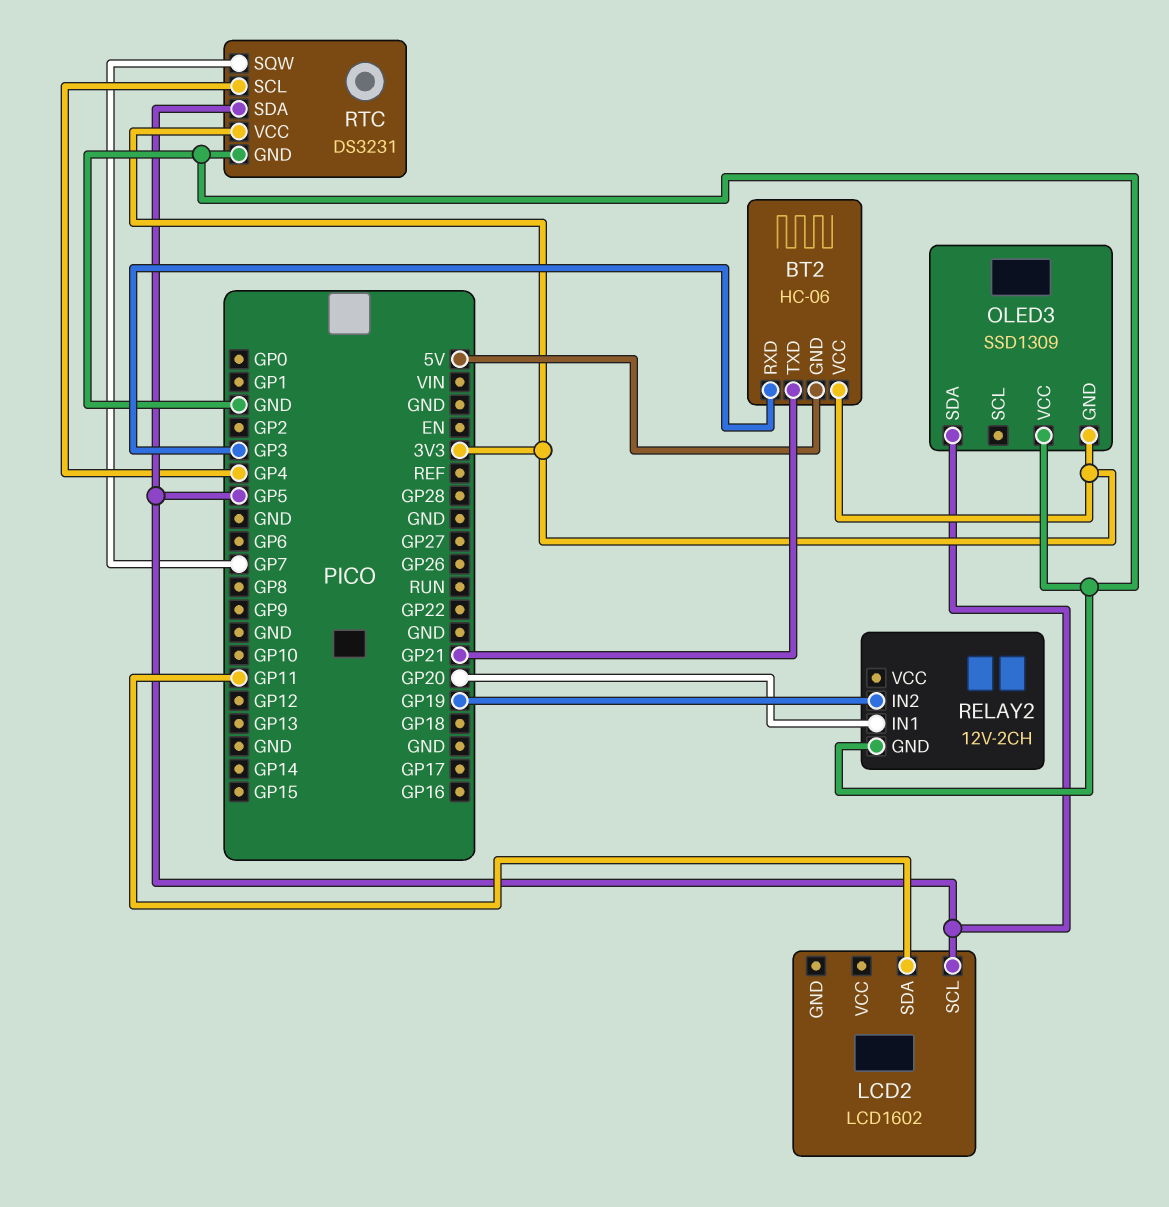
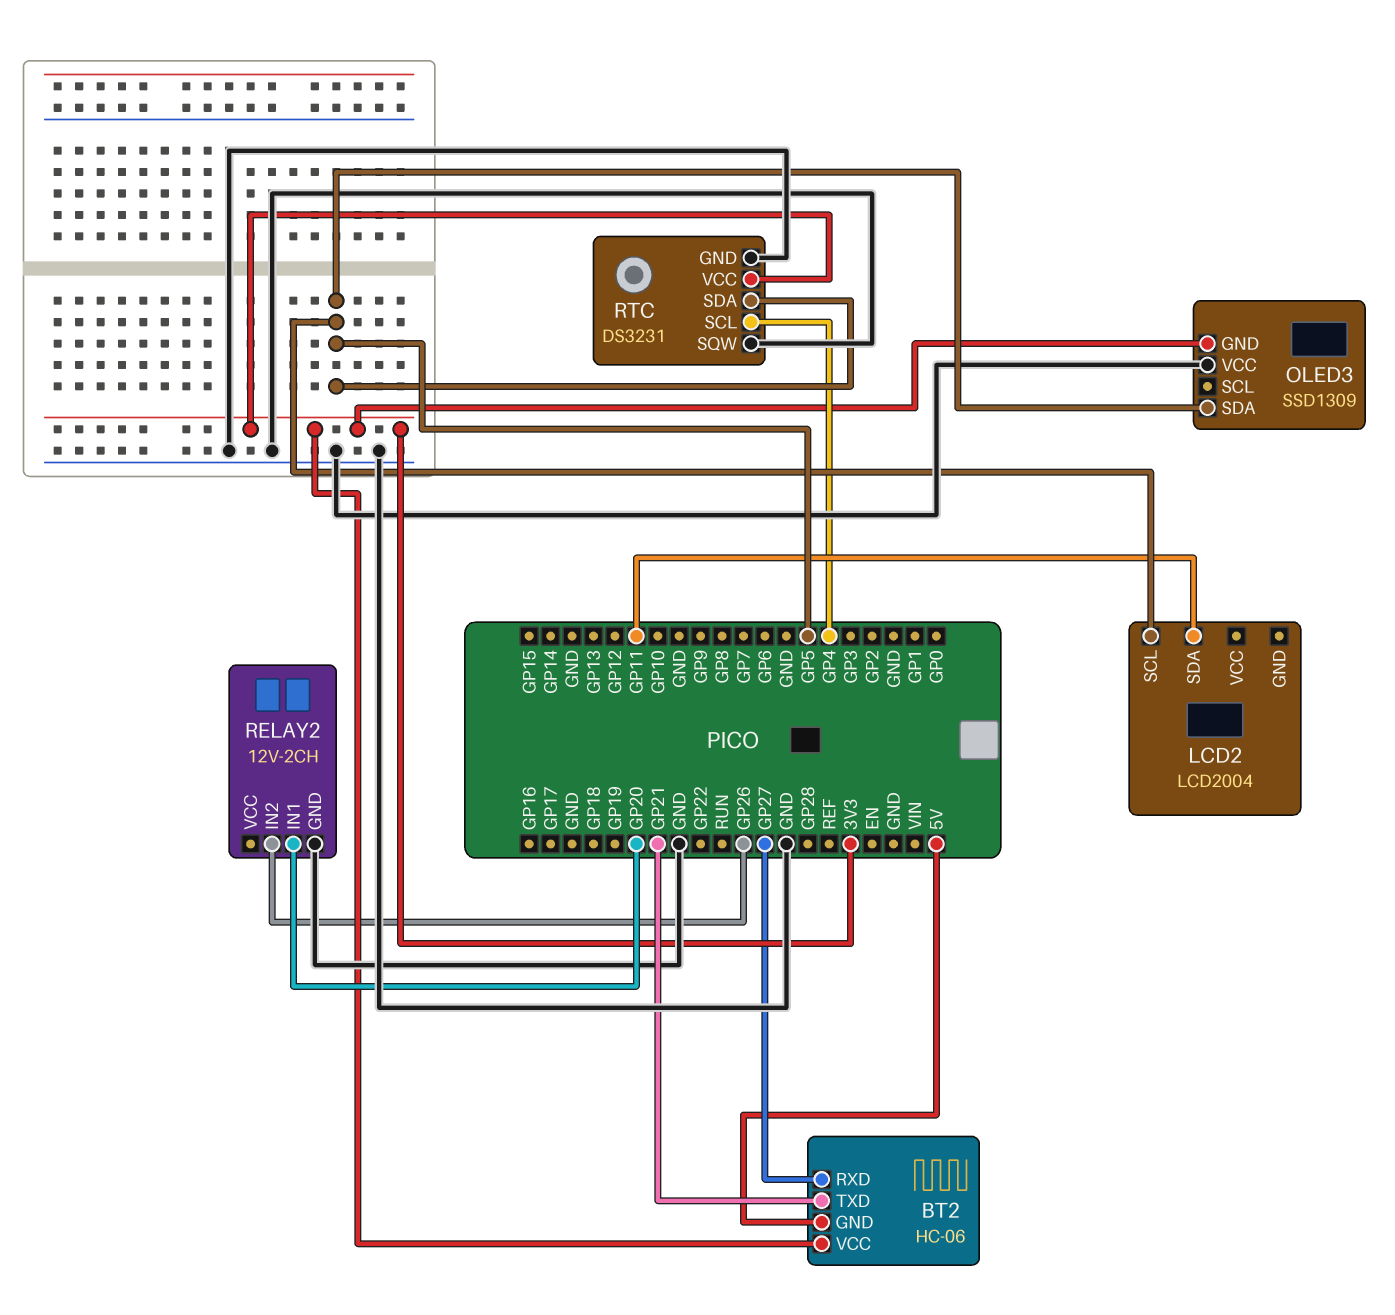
BT2 pin RXD: GP3 -> GP27
LCD2: LCD1602 -> LCD2004
RELAY2 pin IN2: GP19 -> GP26
RTC pin SQW: GP7 -> GND

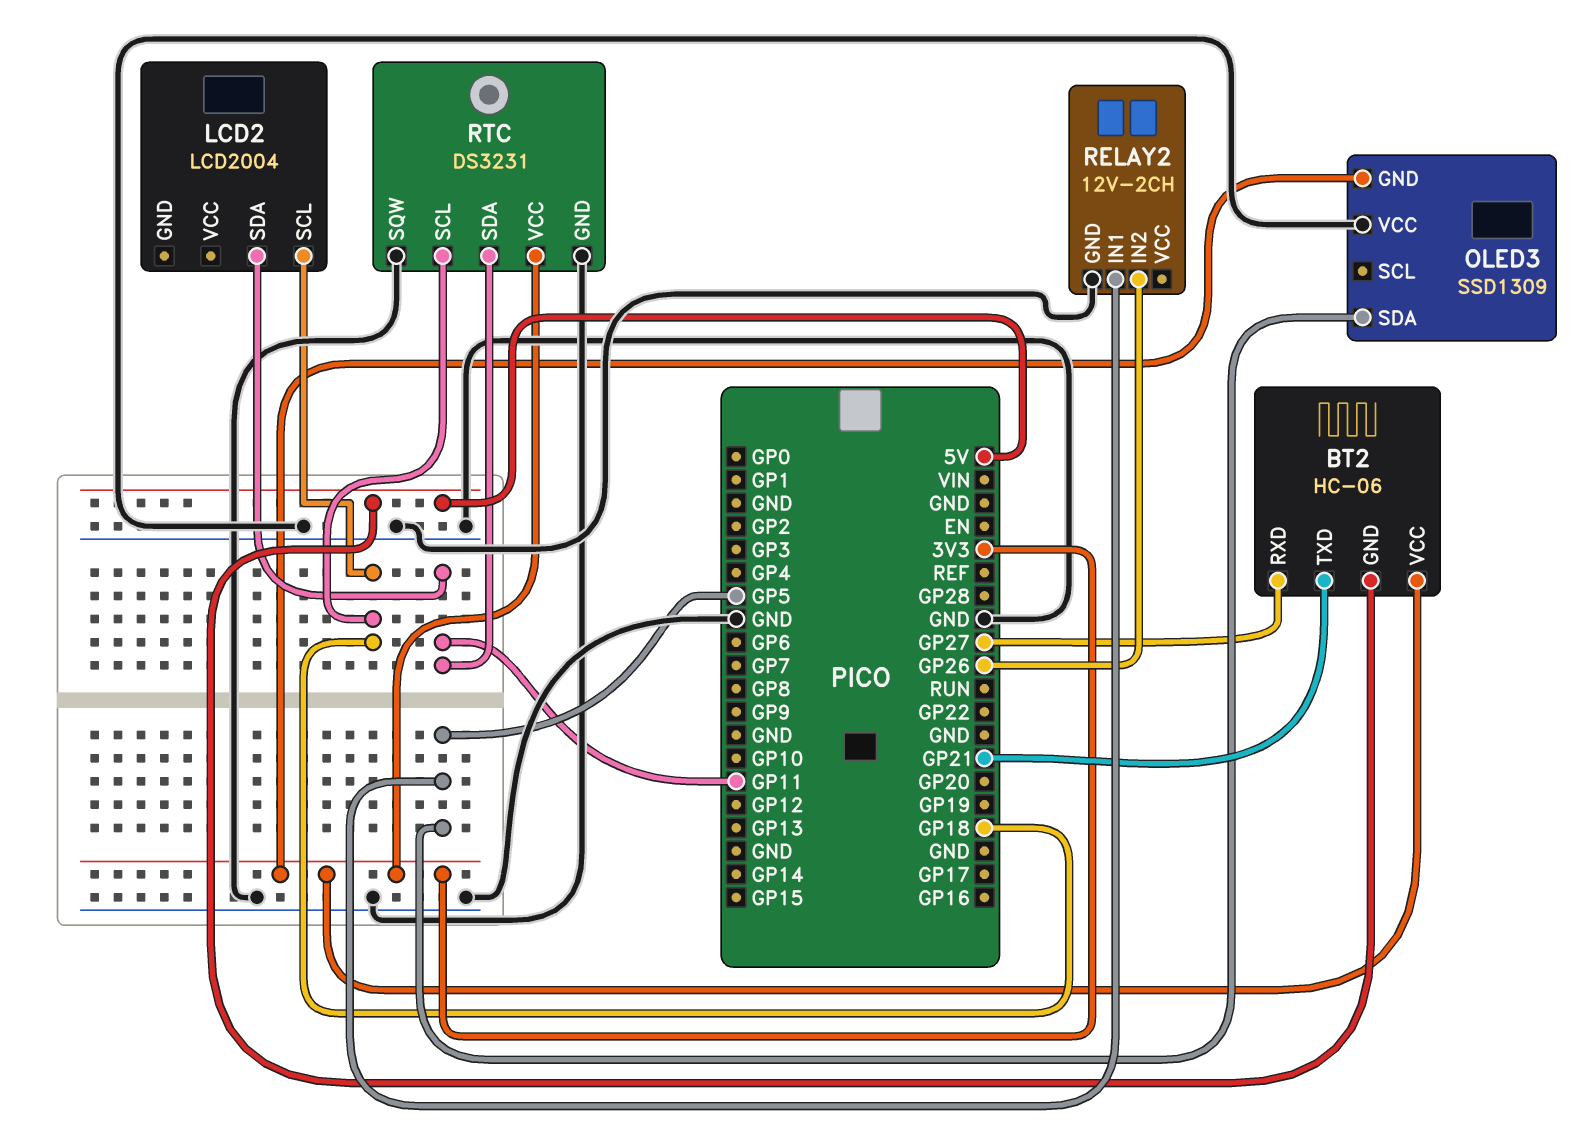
LCD2 pin SCL: GP5 -> GP18
RELAY2 pin IN1: GP20 -> GP5
RTC pin SCL: GP4 -> GP18
RTC pin SDA: GP5 -> GP11

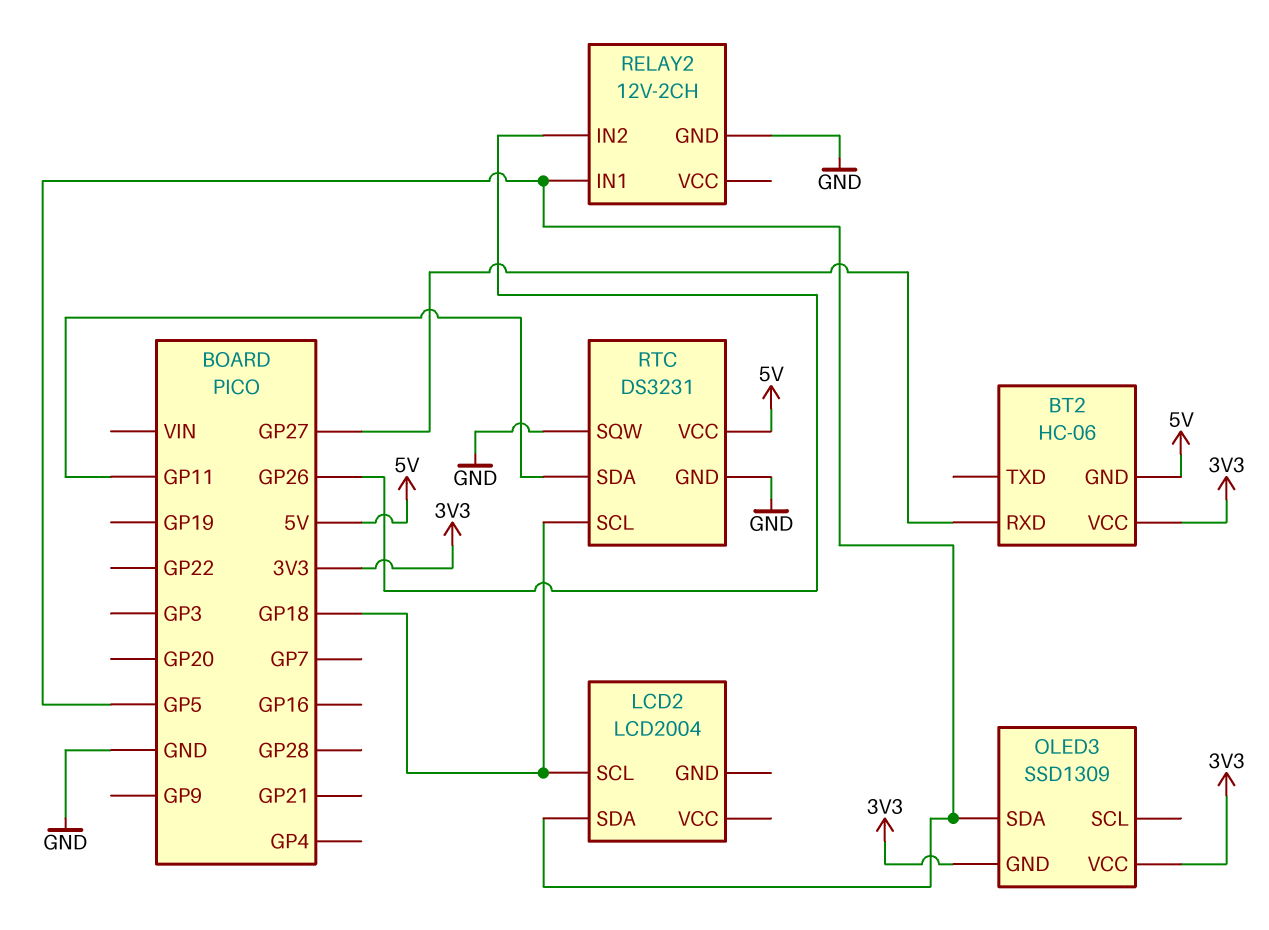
BT2 pin TXD: GP21 -> none
LCD2 pin SDA: GP11 -> GP5
OLED3 pin VCC: GND -> 3V3
RTC pin VCC: 3V3 -> 5V

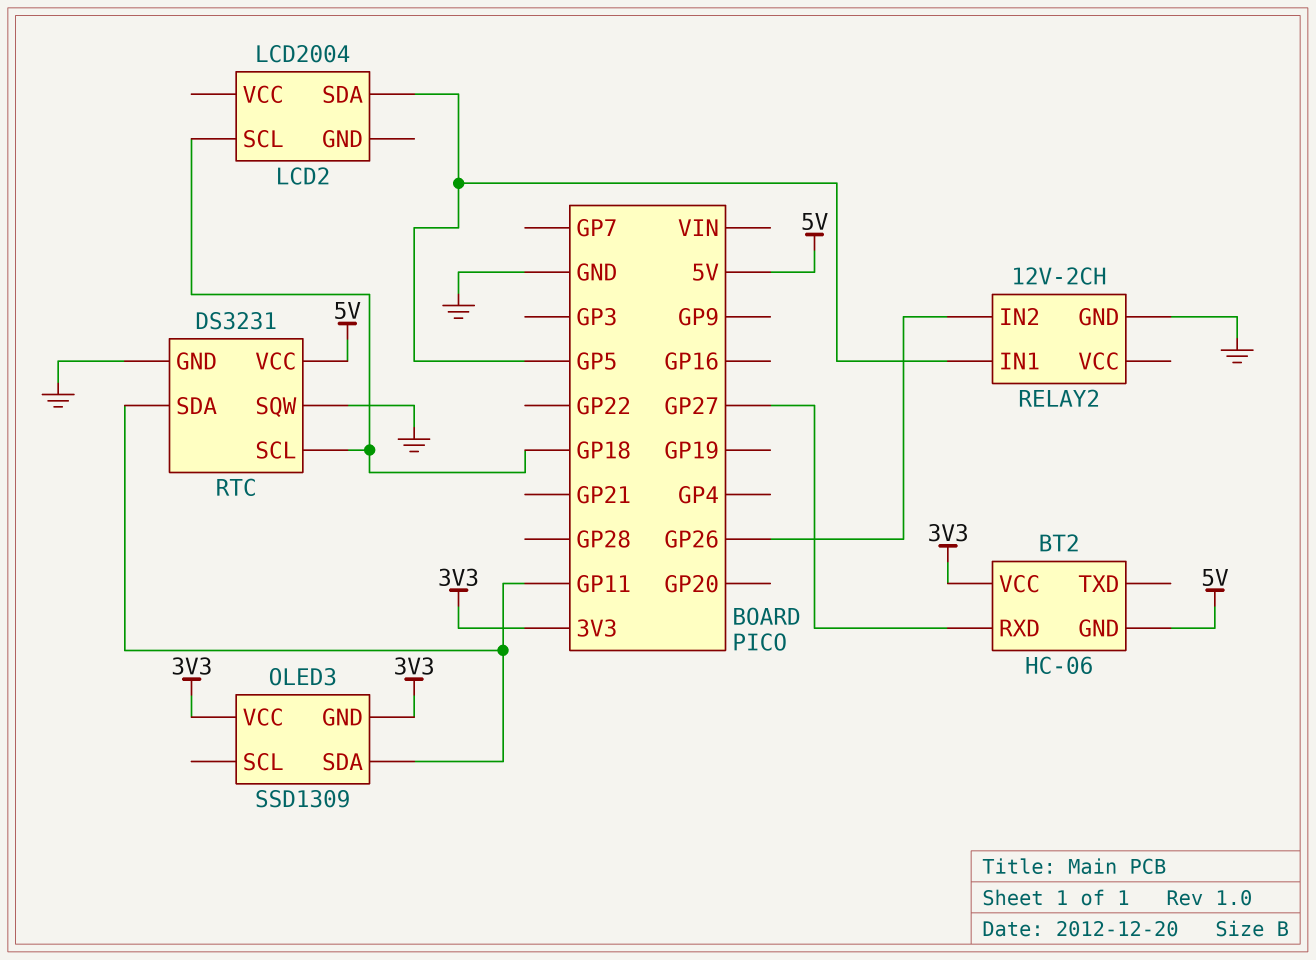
OLED3 pin SDA: GP5 -> GP11

